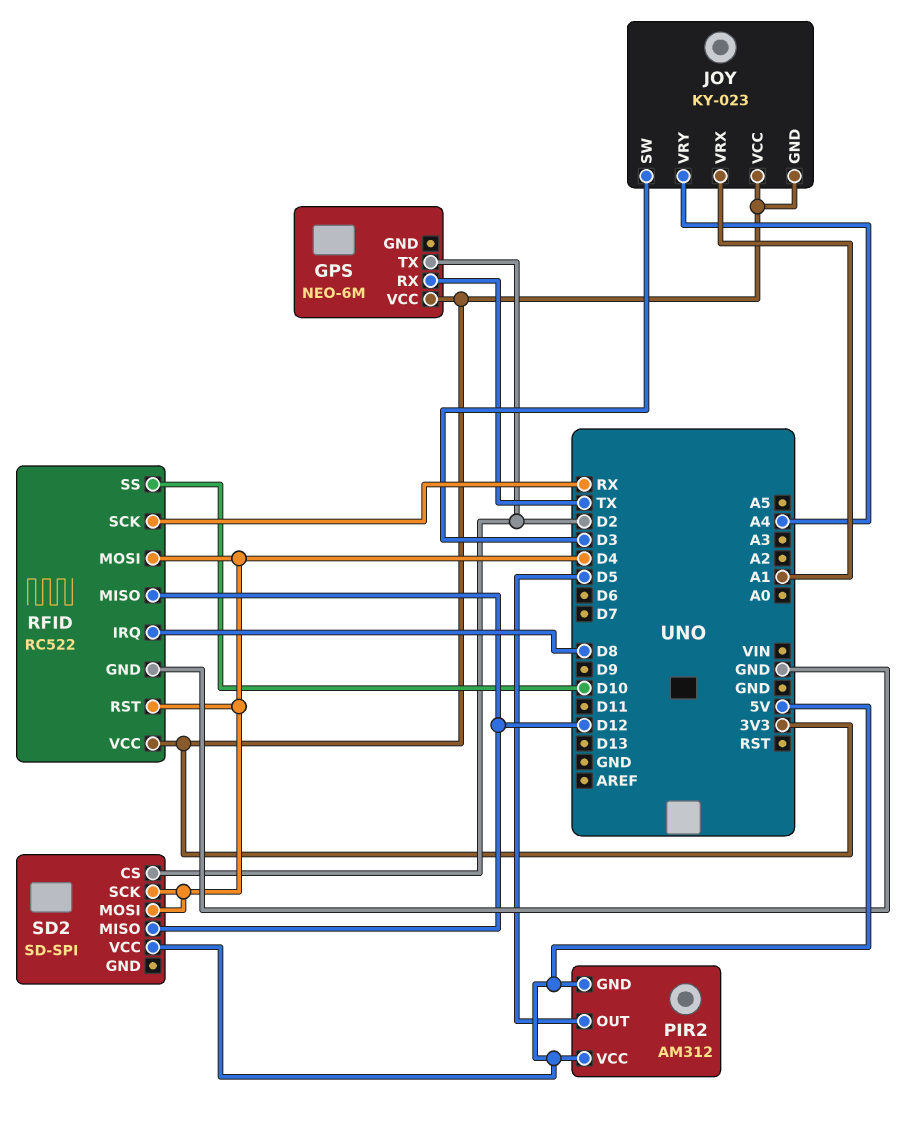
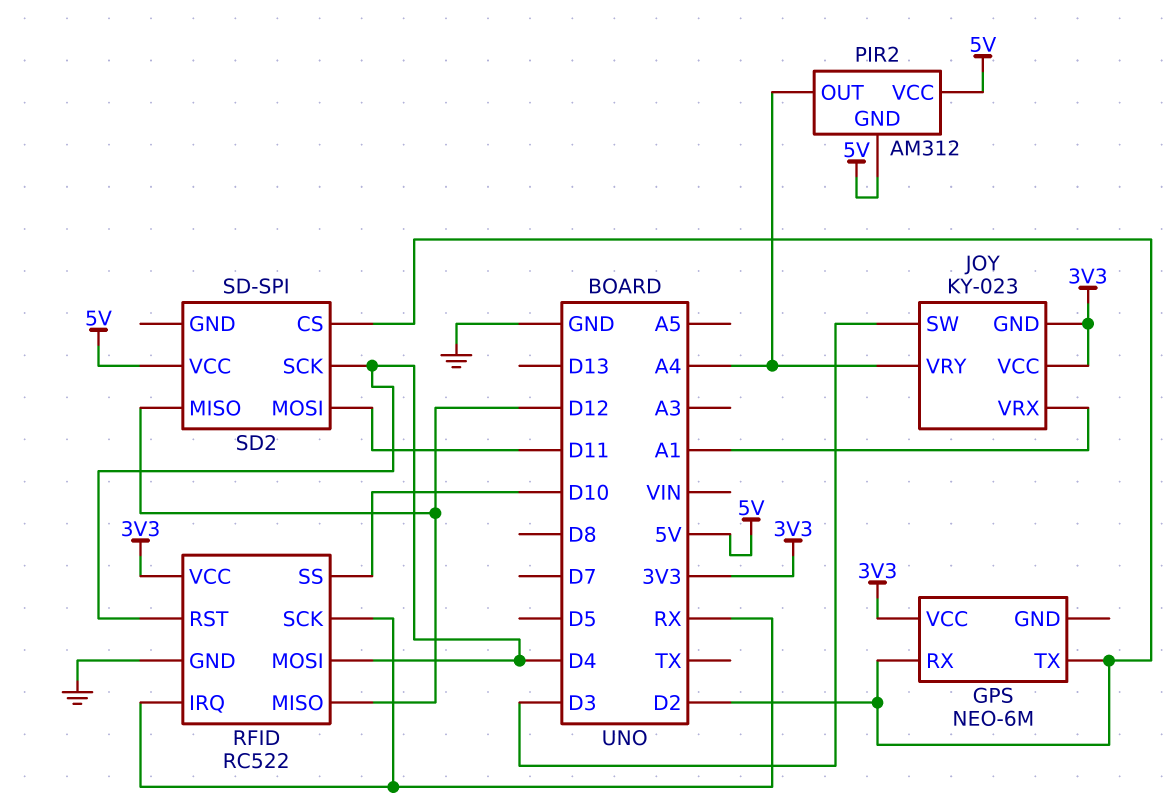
GPS pin RX: TX -> D2
PIR2 pin OUT: D5 -> A4
RFID pin IRQ: D8 -> RX
SD2 pin MOSI: D4 -> D11

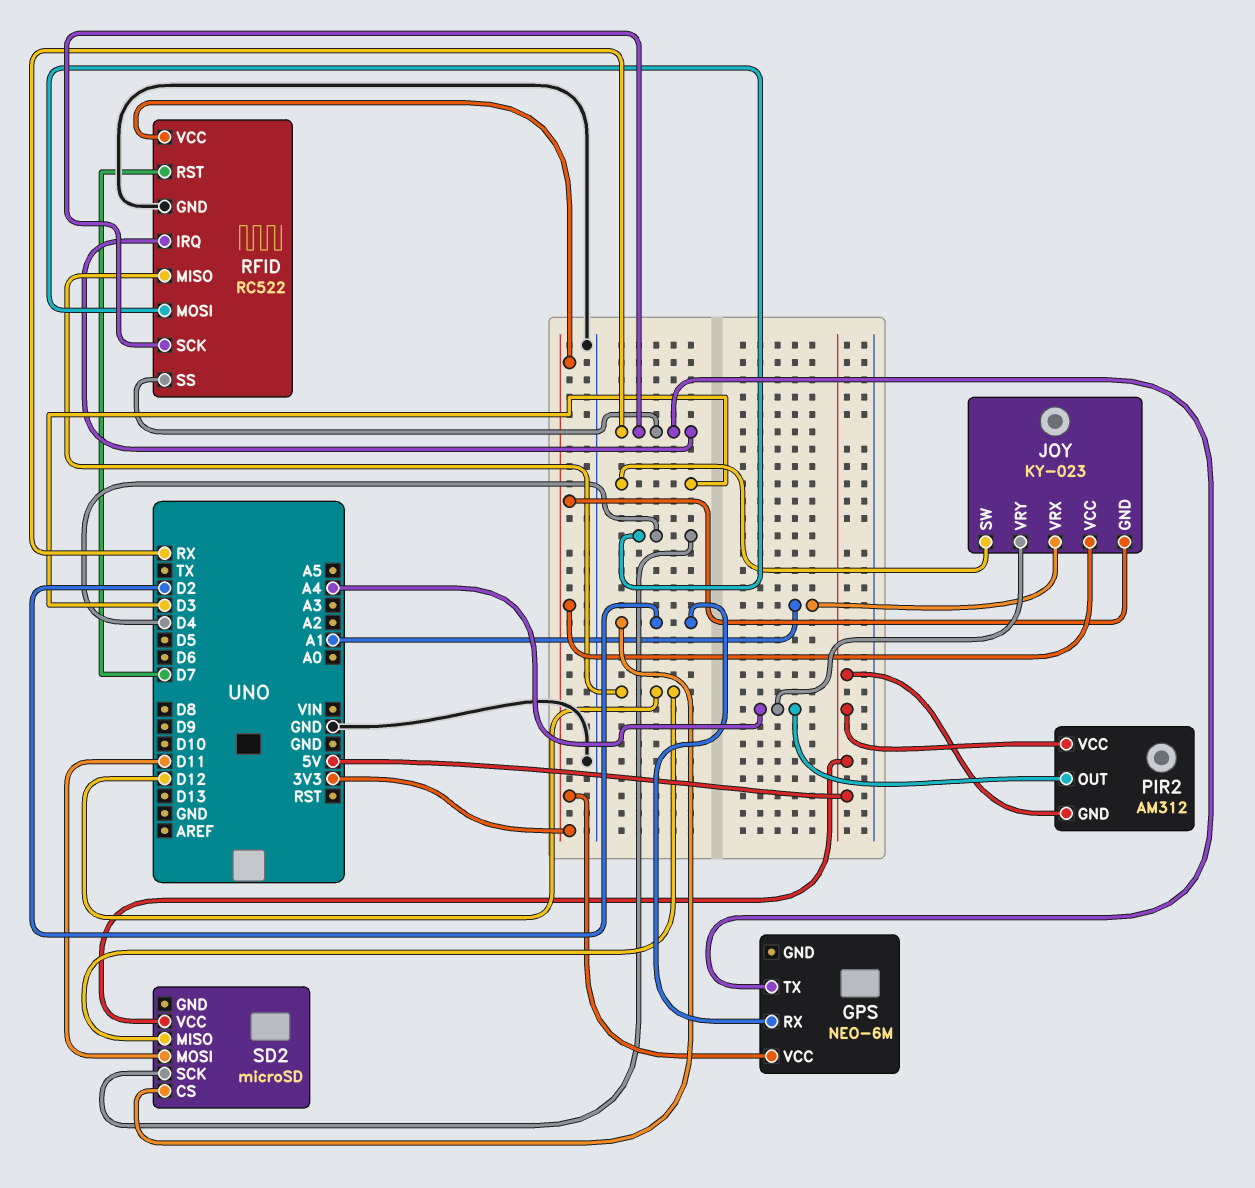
GPS pin TX: D2 -> RX
RFID pin RST: D4 -> D7
RFID pin SS: D10 -> RX
SD2: SD-SPI -> microSD

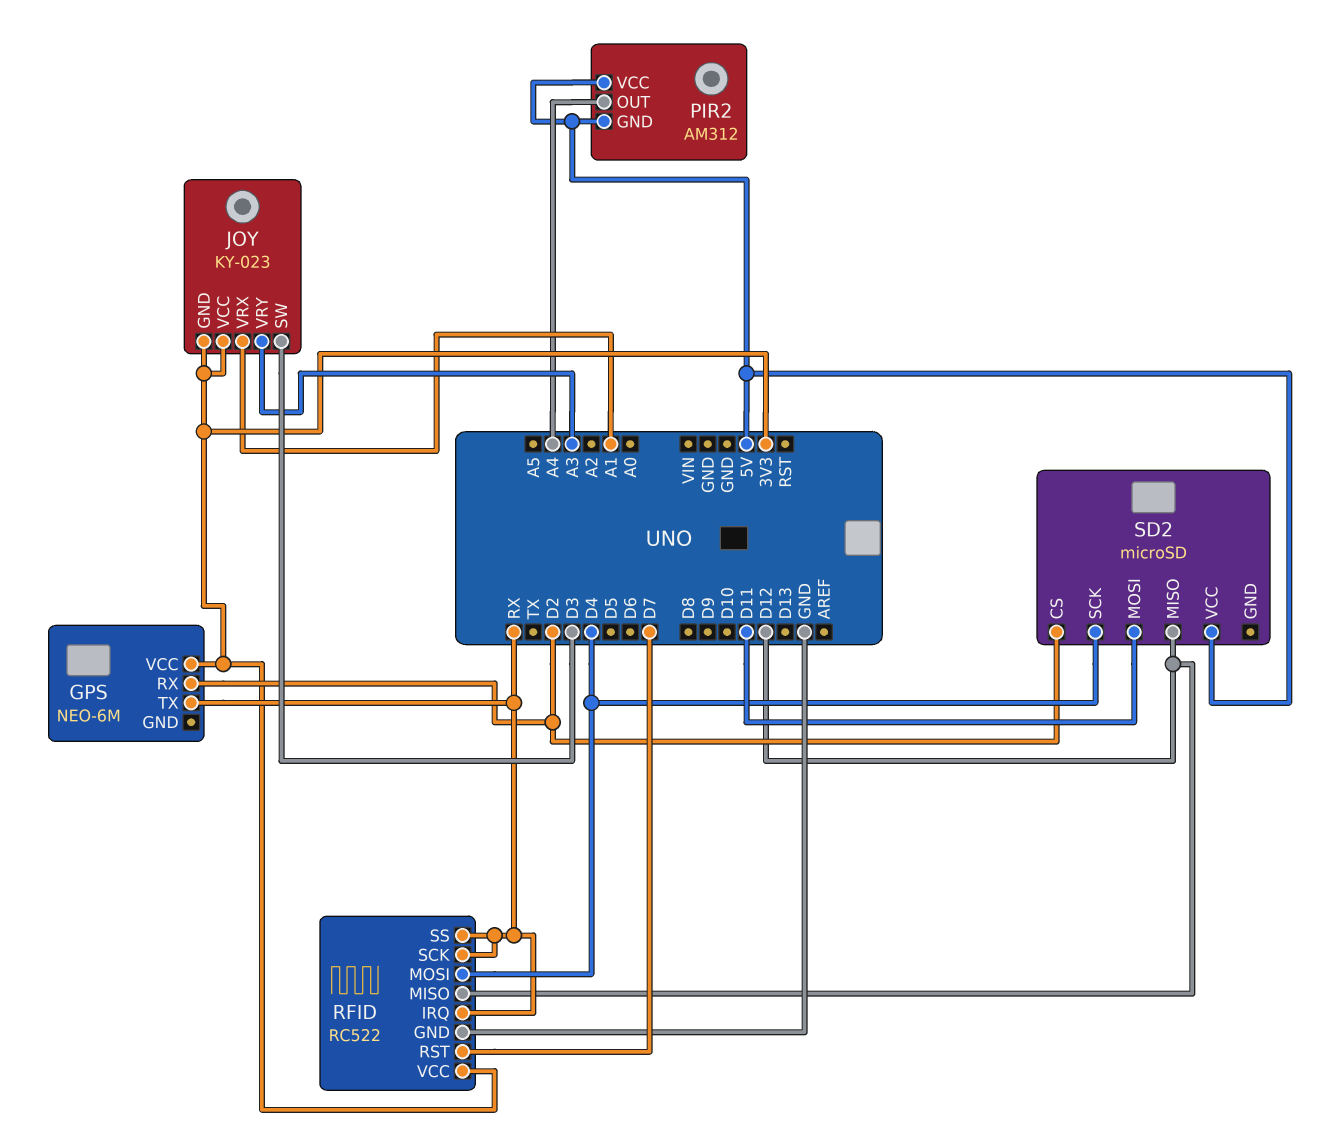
JOY pin VRY: A4 -> A3

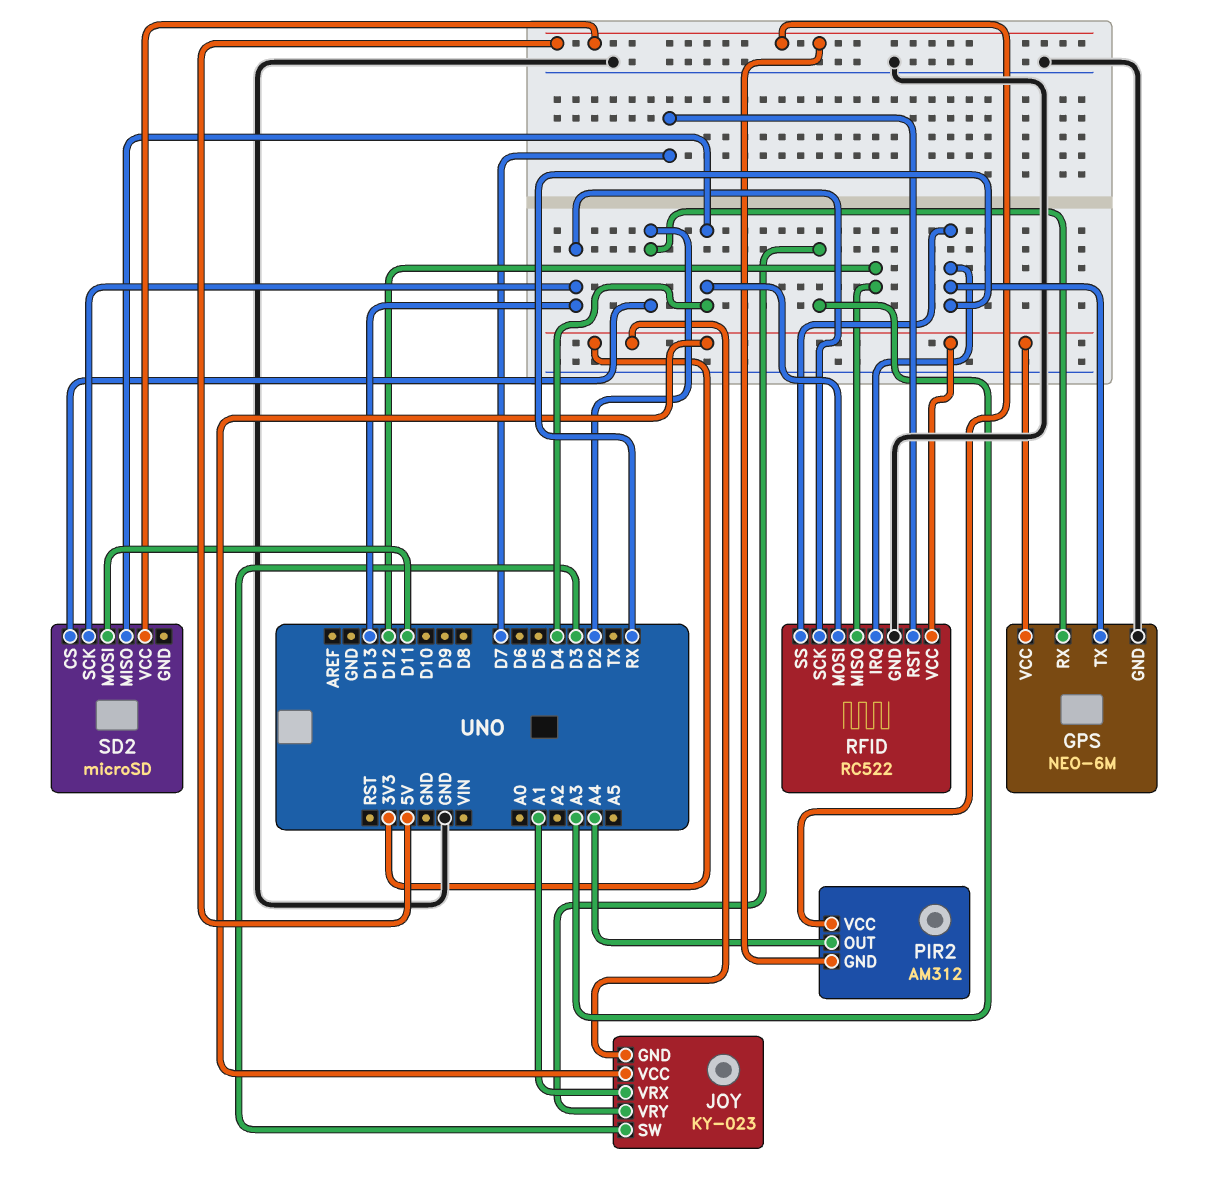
GPS pin GND: none -> GND
RFID pin SCK: RX -> D13
SD2 pin MISO: D12 -> D4
SD2 pin SCK: D4 -> D13

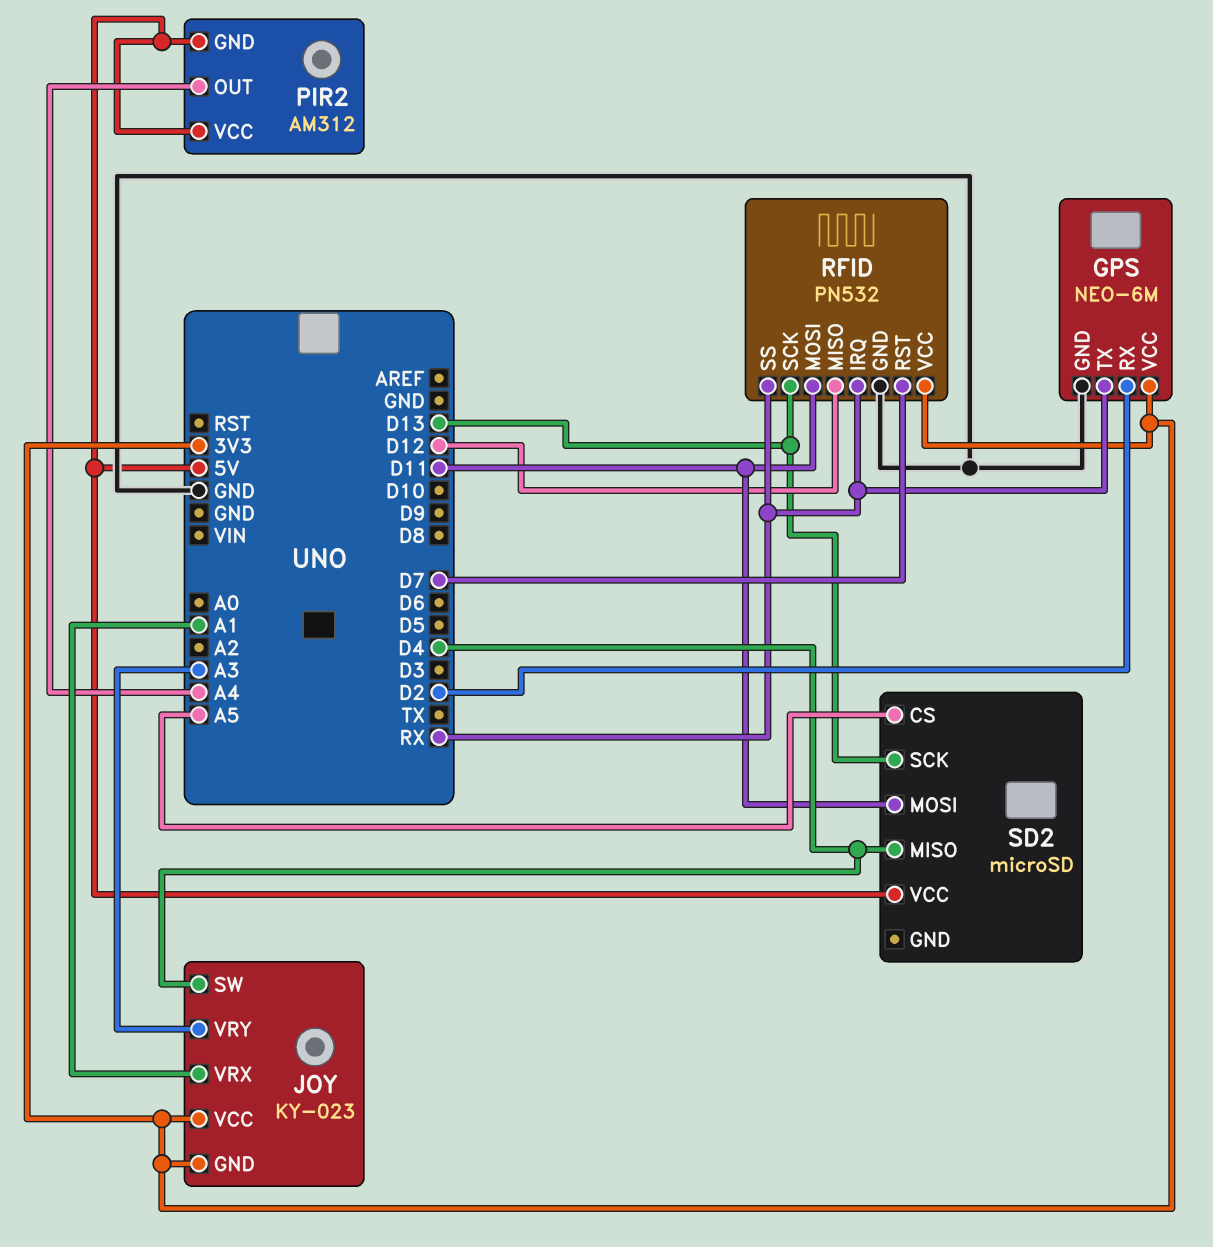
JOY pin SW: D3 -> D4
RFID: RC522 -> PN532
RFID pin MOSI: D4 -> D11
SD2 pin CS: D2 -> A5

